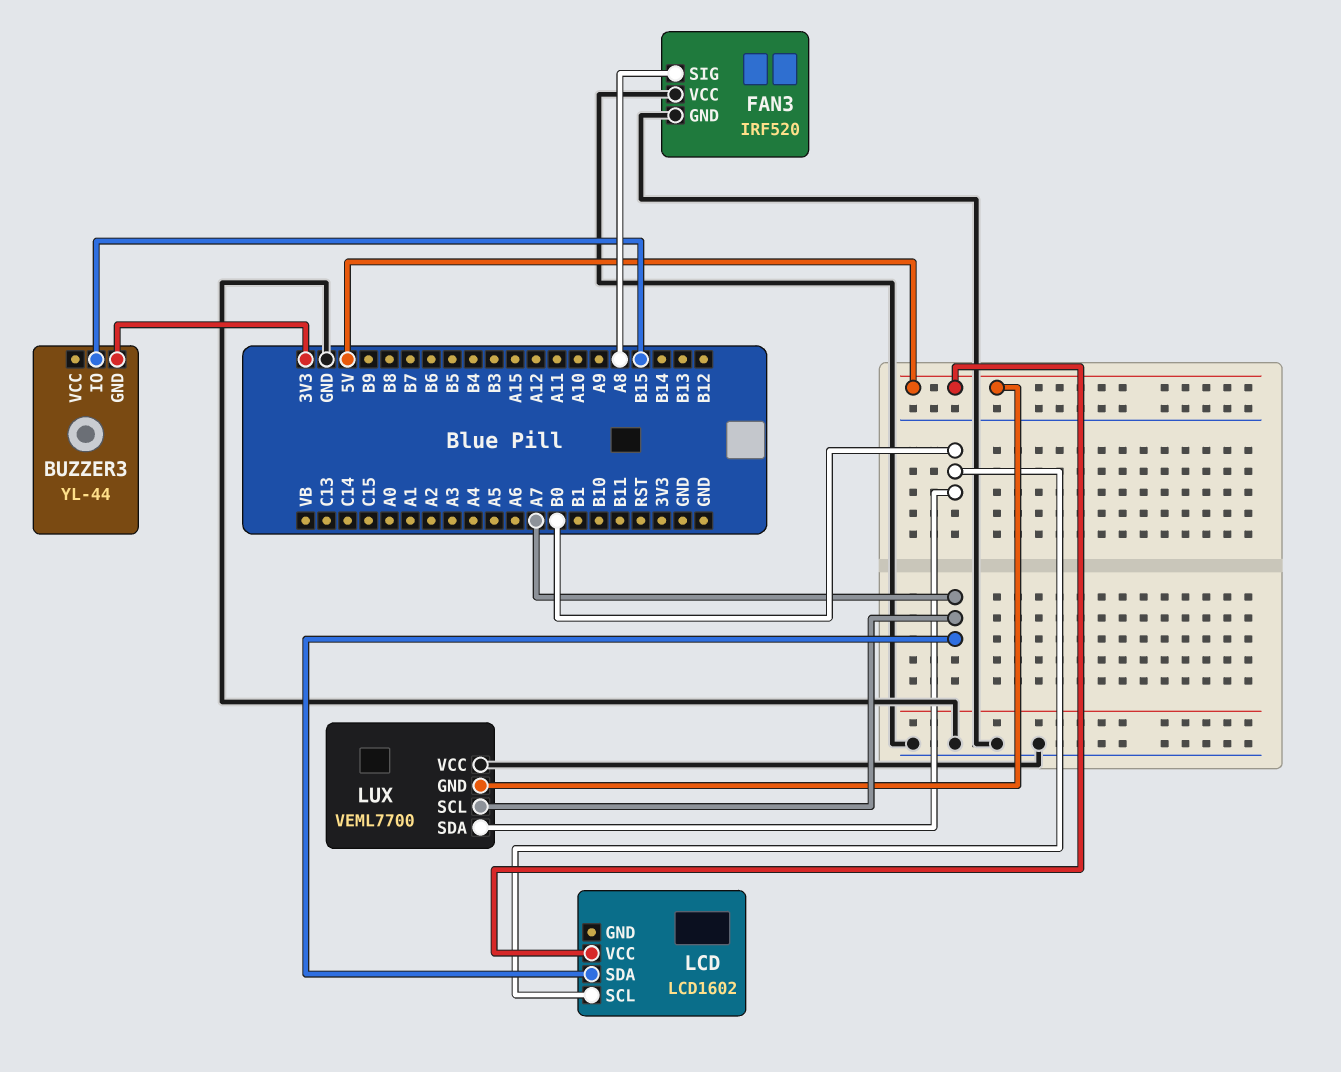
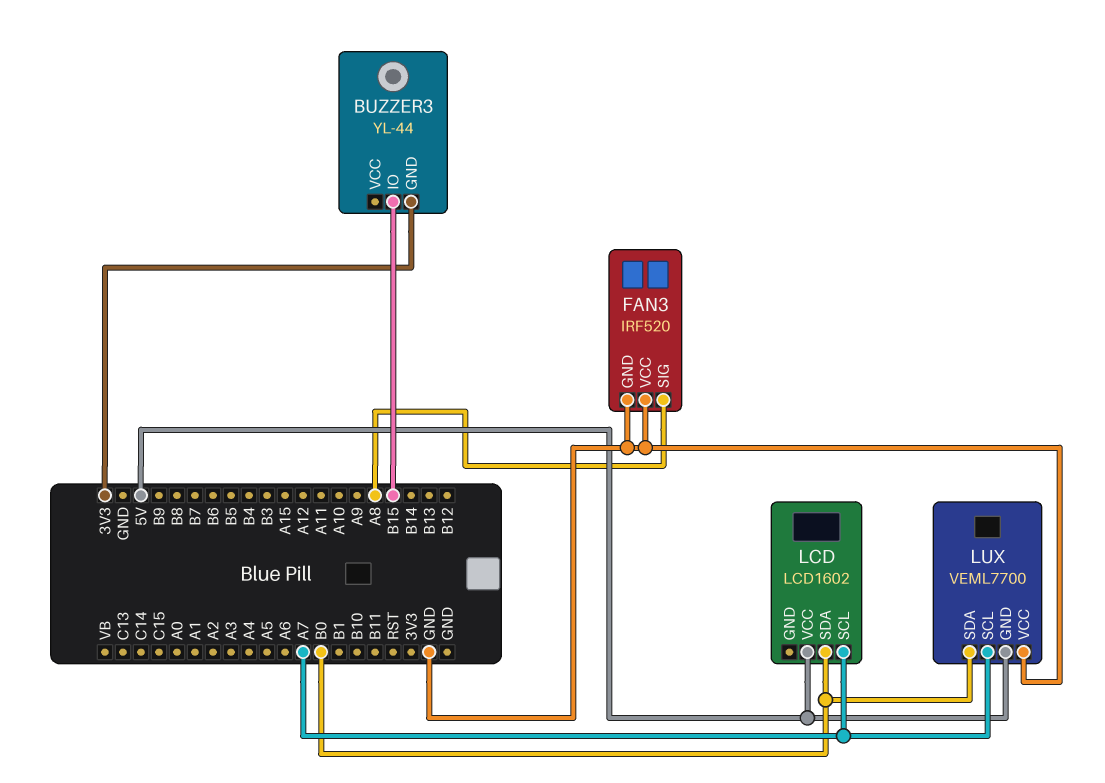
LCD pin SCL: B0 -> A7
LCD pin SDA: A7 -> B0

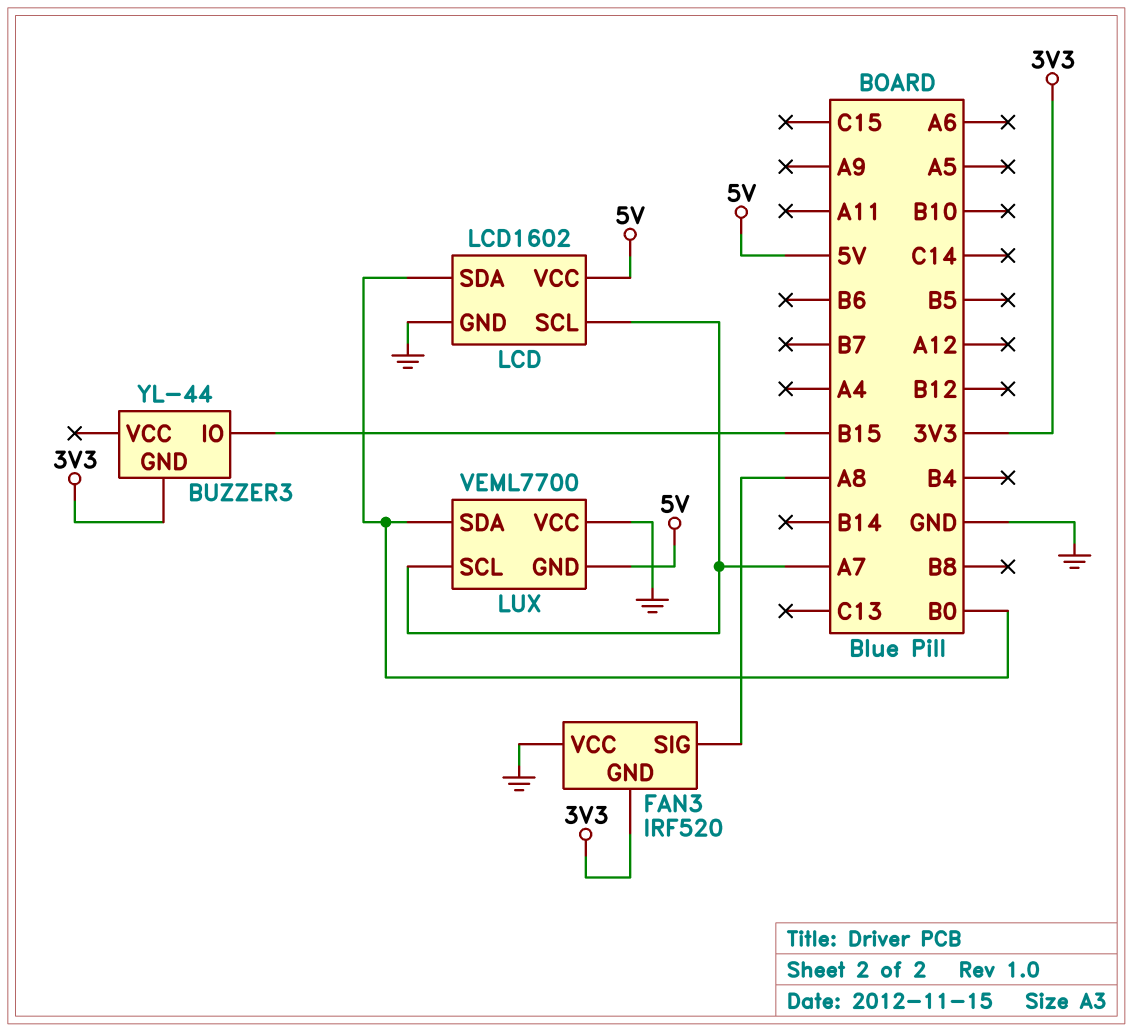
FAN3 pin GND: GND -> 3V3
LCD pin GND: none -> GND

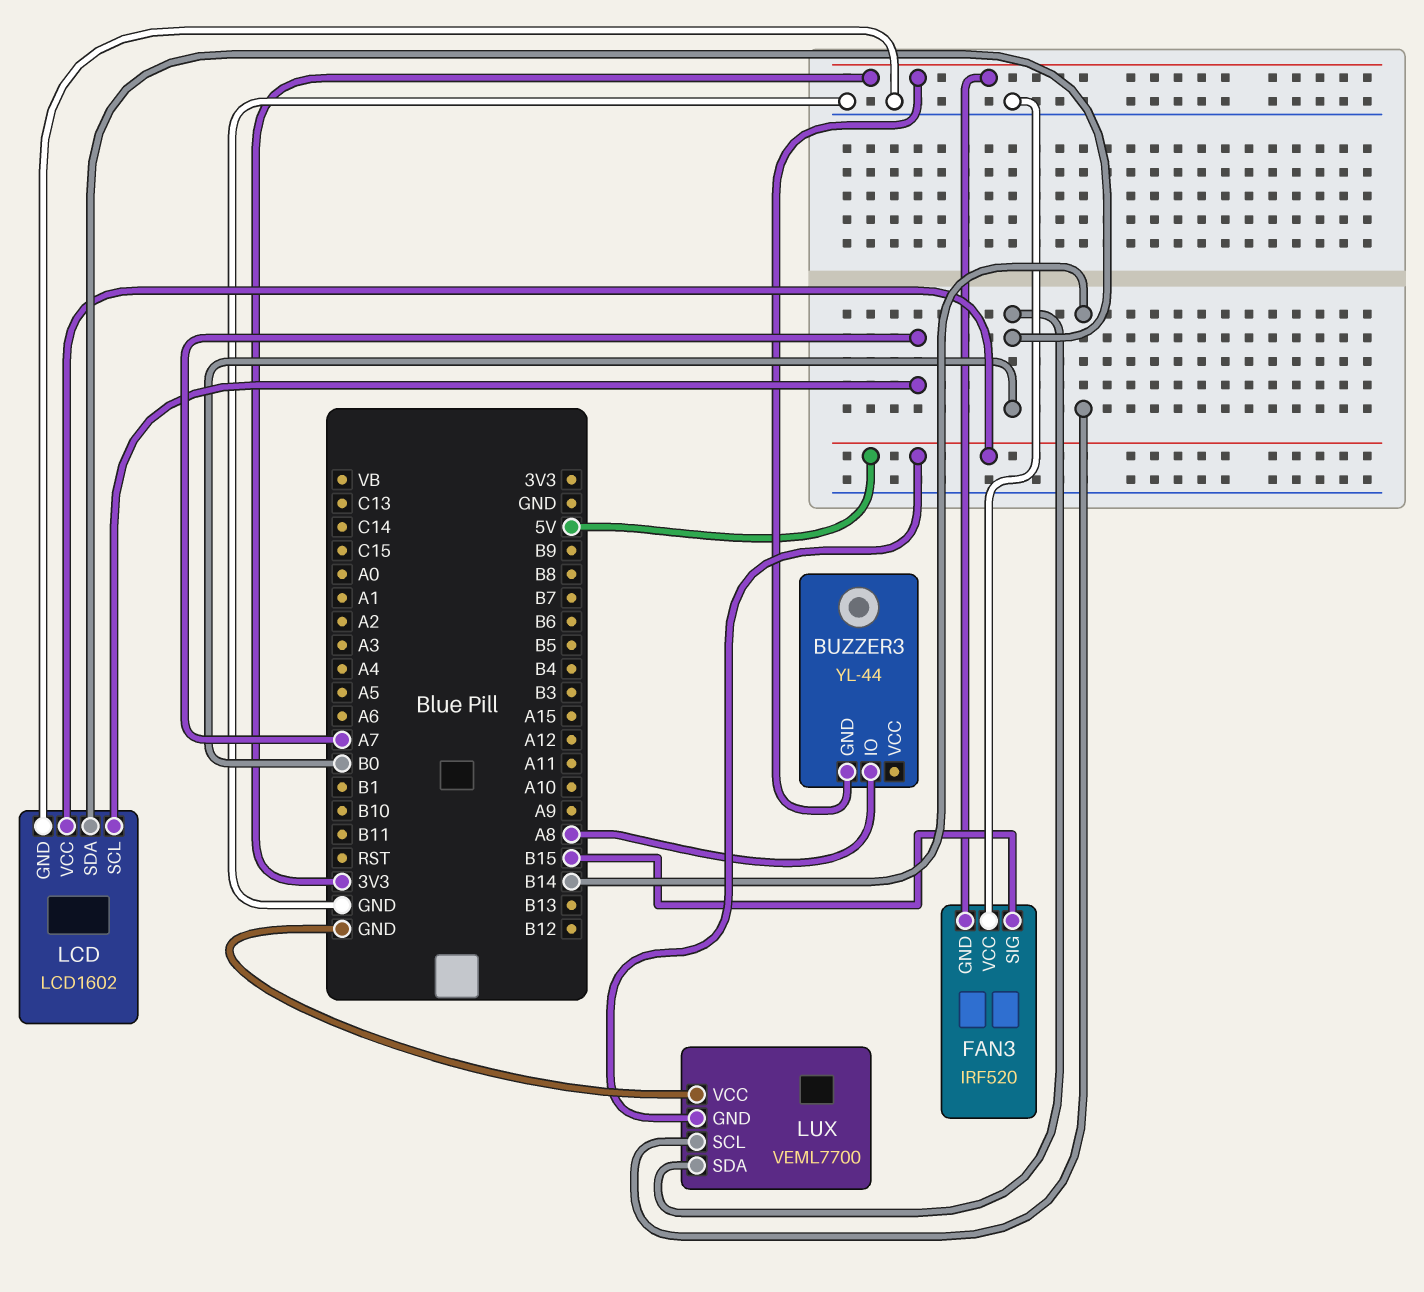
BUZZER3 pin IO: B15 -> A8
FAN3 pin SIG: A8 -> B15
LUX pin SCL: A7 -> B14

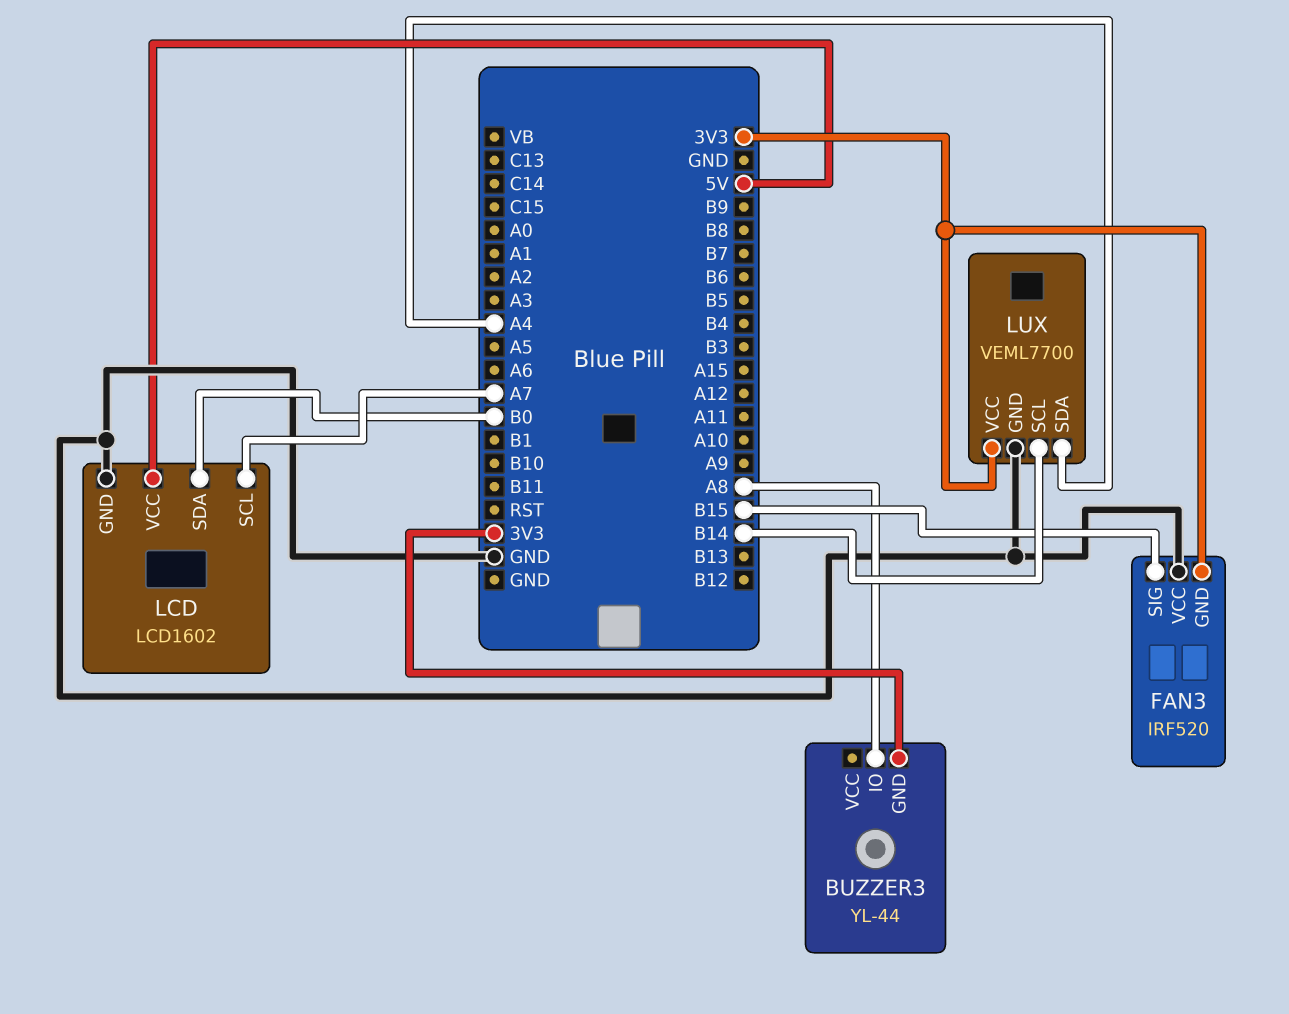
LUX pin GND: 5V -> GND
LUX pin SDA: B0 -> A4
LUX pin VCC: GND -> 3V3

